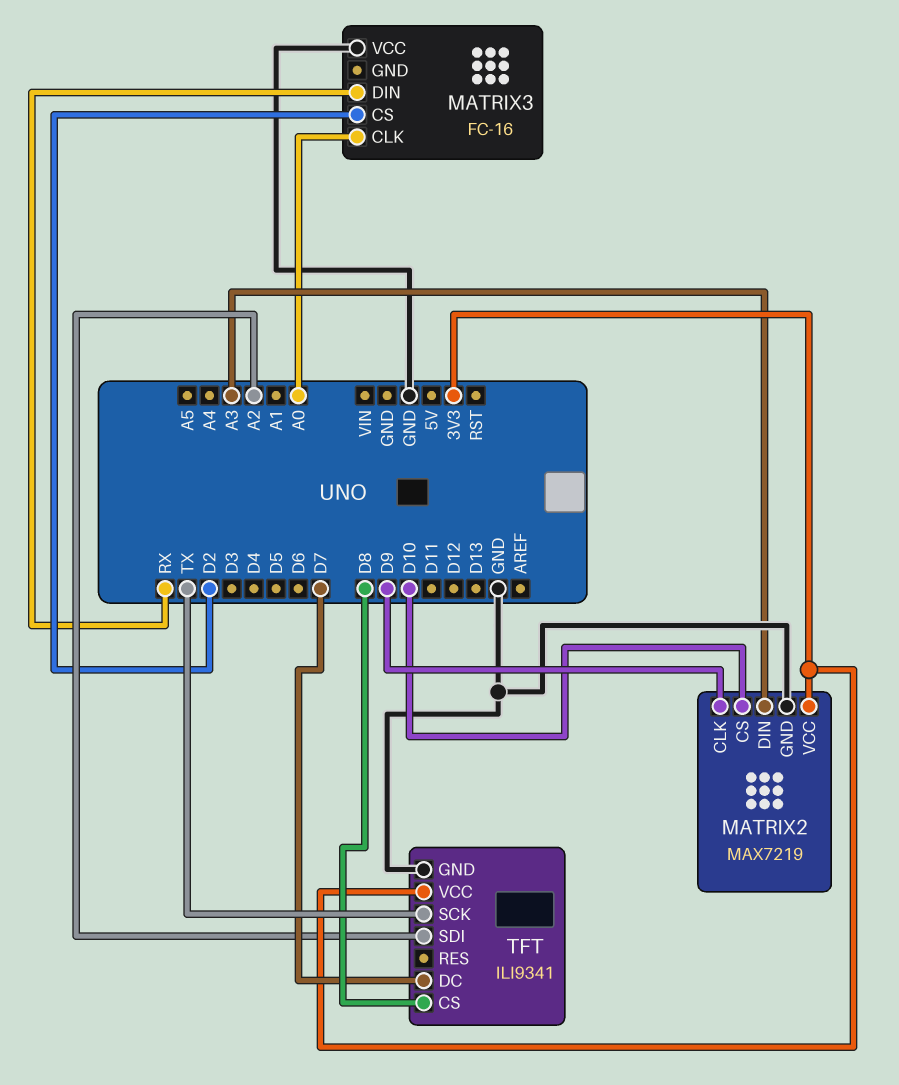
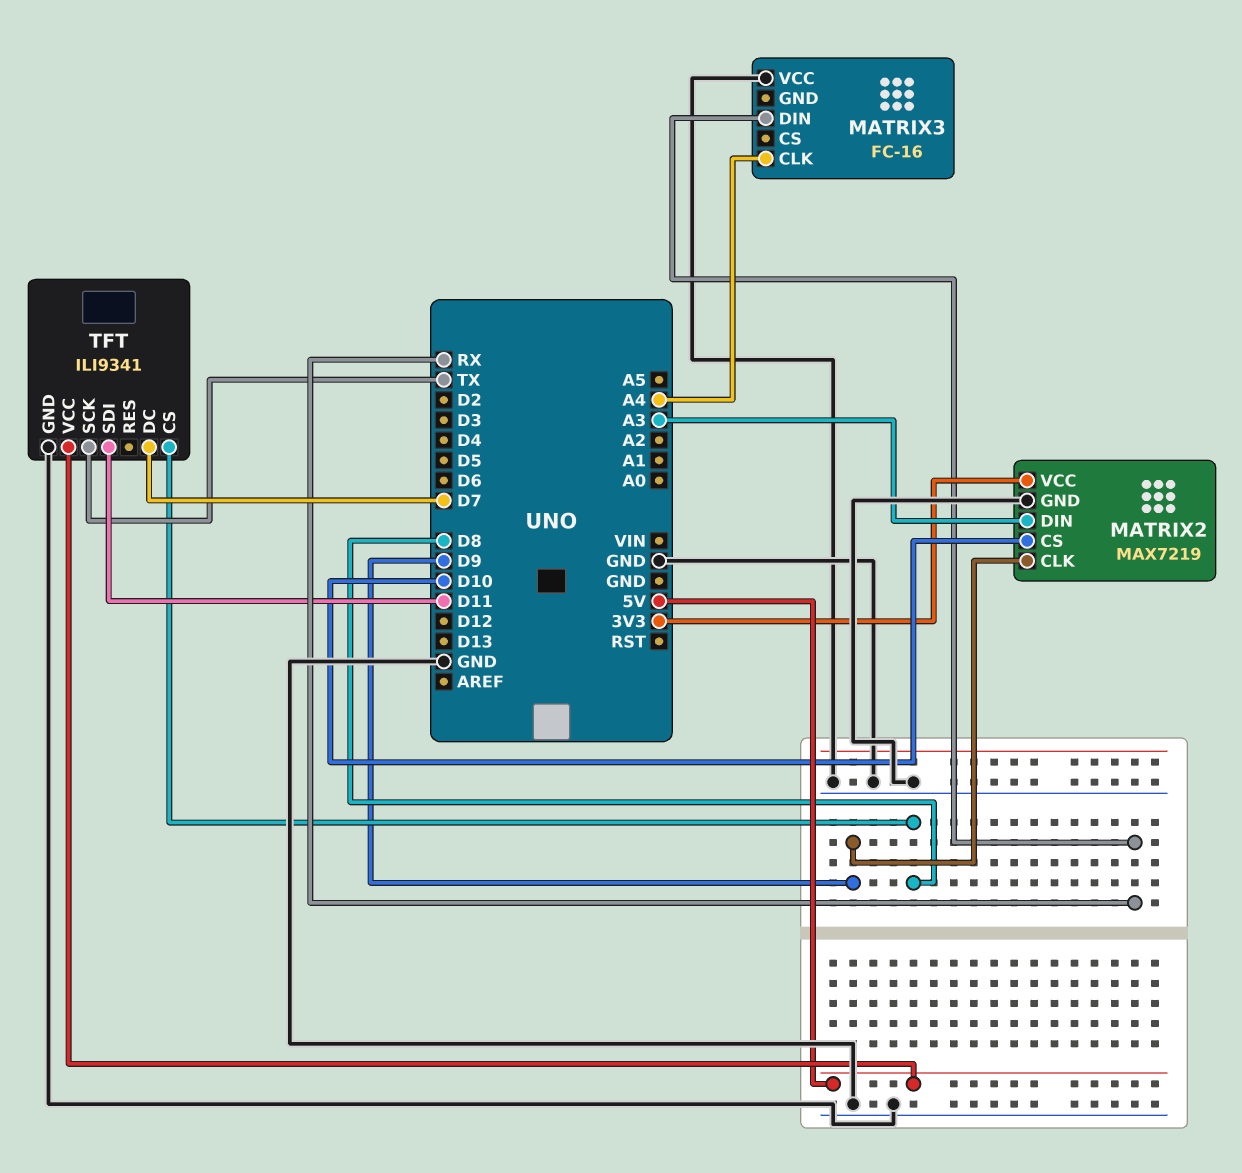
MATRIX3 pin CLK: A0 -> A4
MATRIX3 pin CS: D2 -> none
TFT pin SDI: A2 -> D11
TFT pin VCC: 3V3 -> 5V

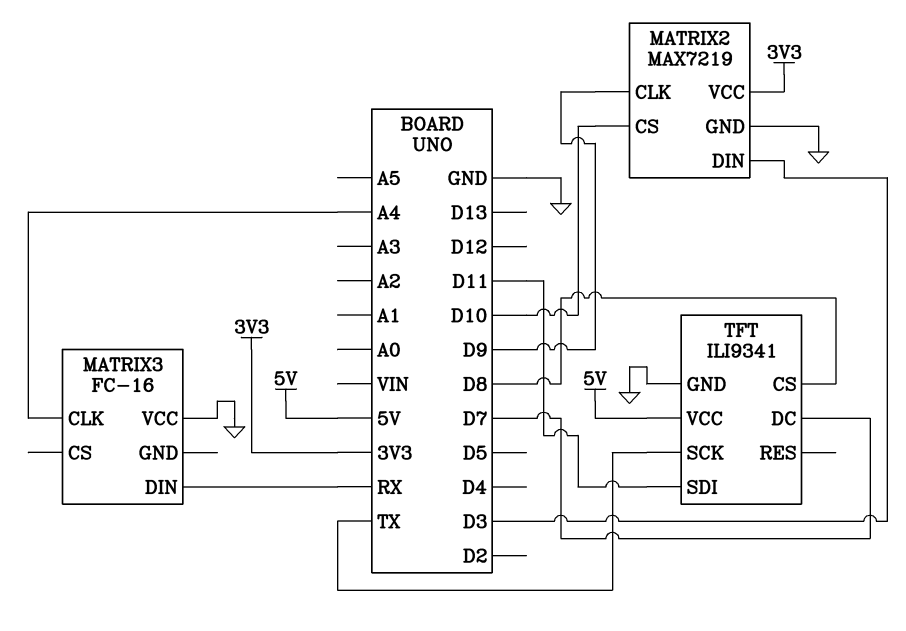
MATRIX2 pin DIN: A3 -> D3

